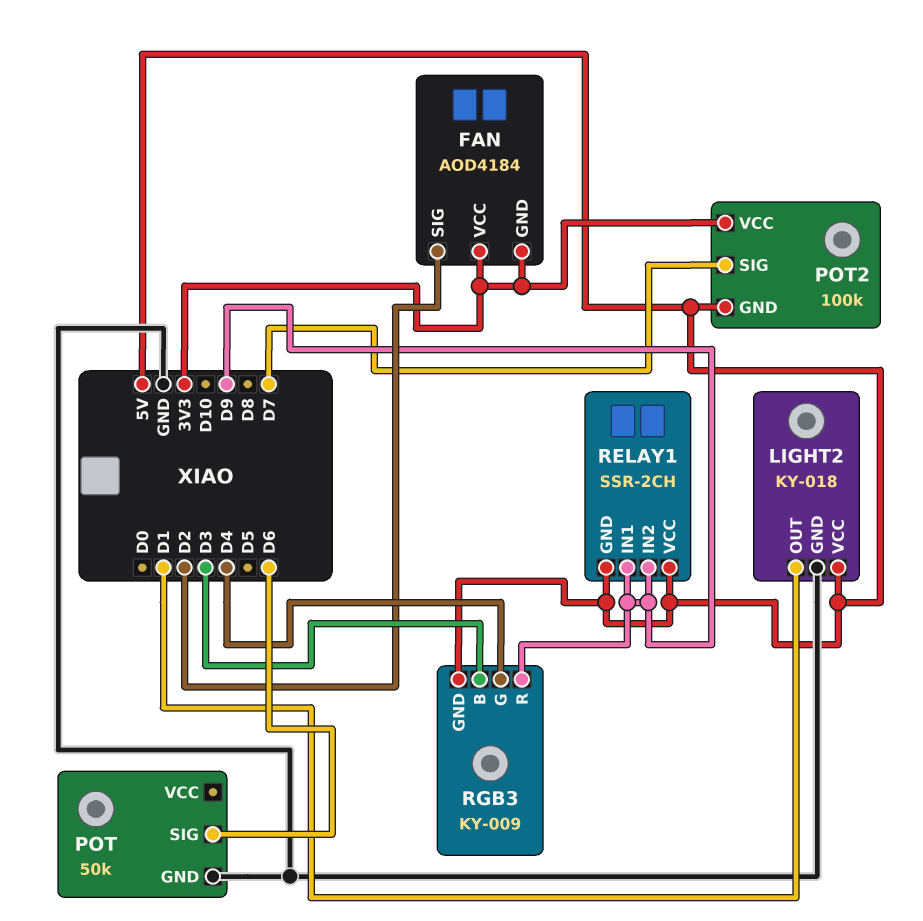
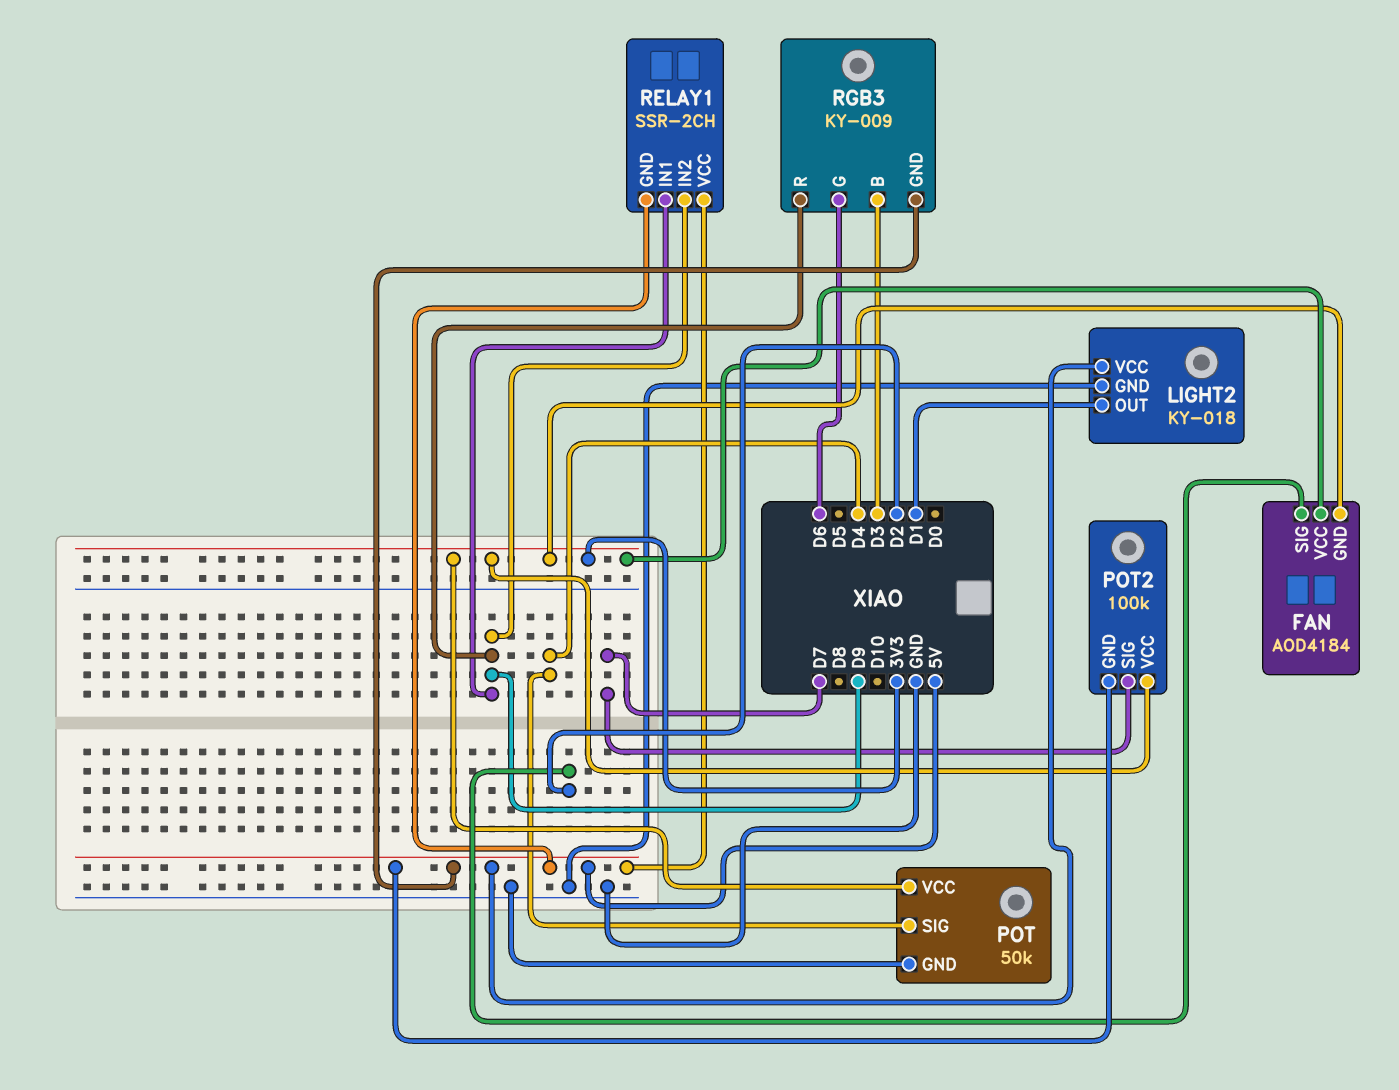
POT pin SIG: D6 -> D4
POT pin VCC: none -> 3V3
RGB3 pin G: D4 -> D6

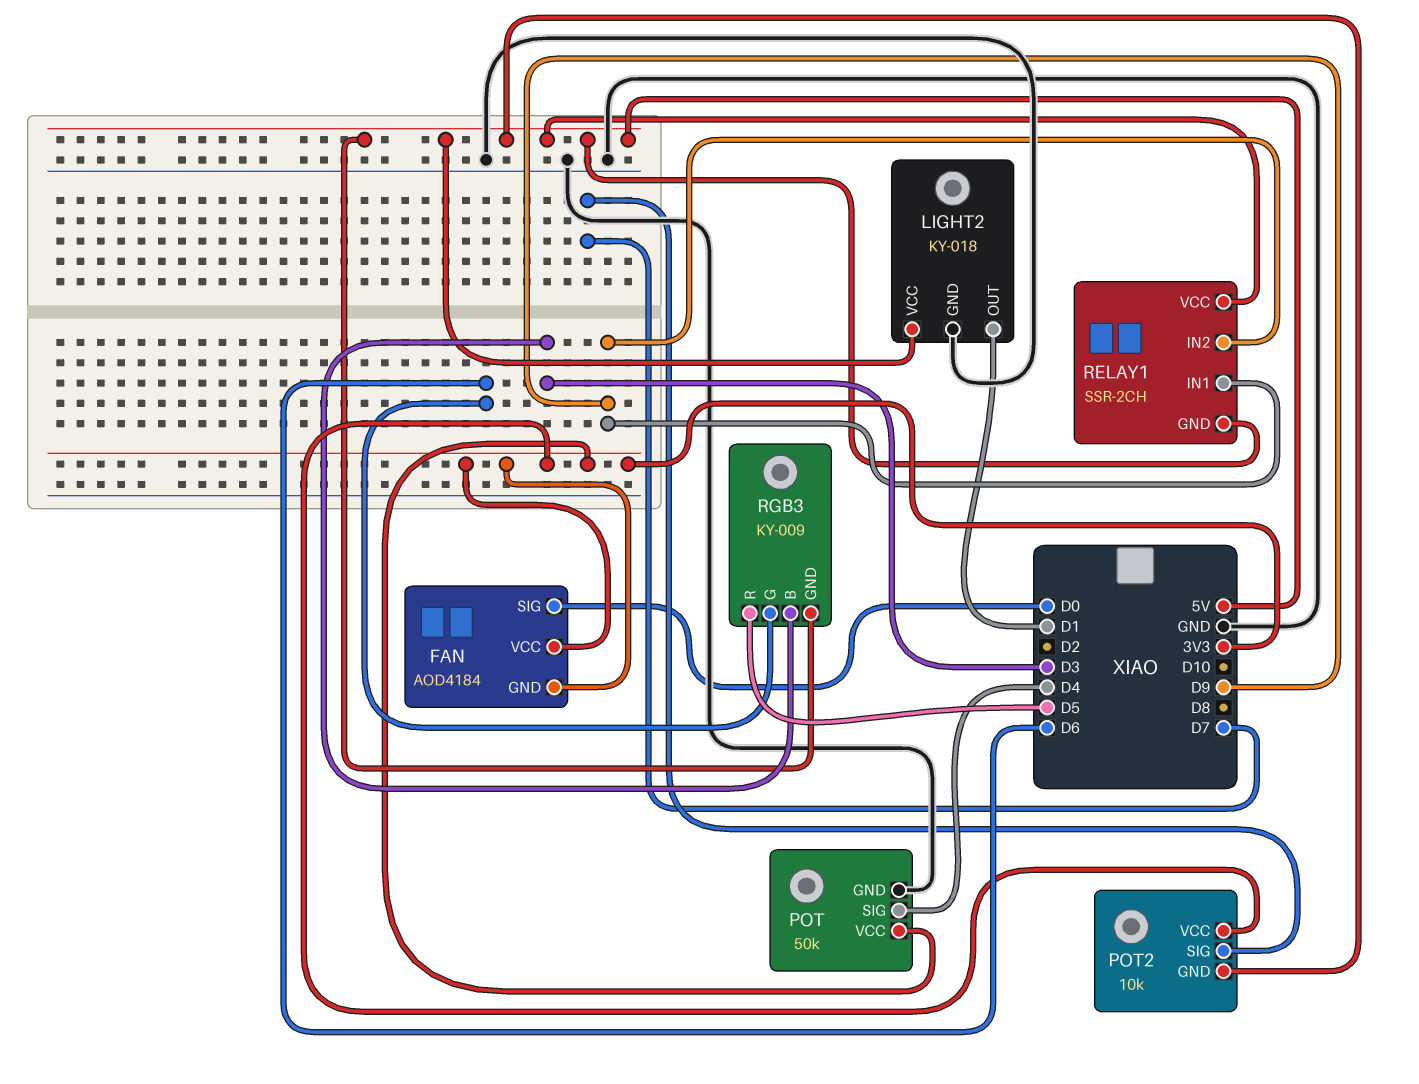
FAN pin SIG: D2 -> D0
POT2: 100k -> 10k
RGB3 pin R: D9 -> D5

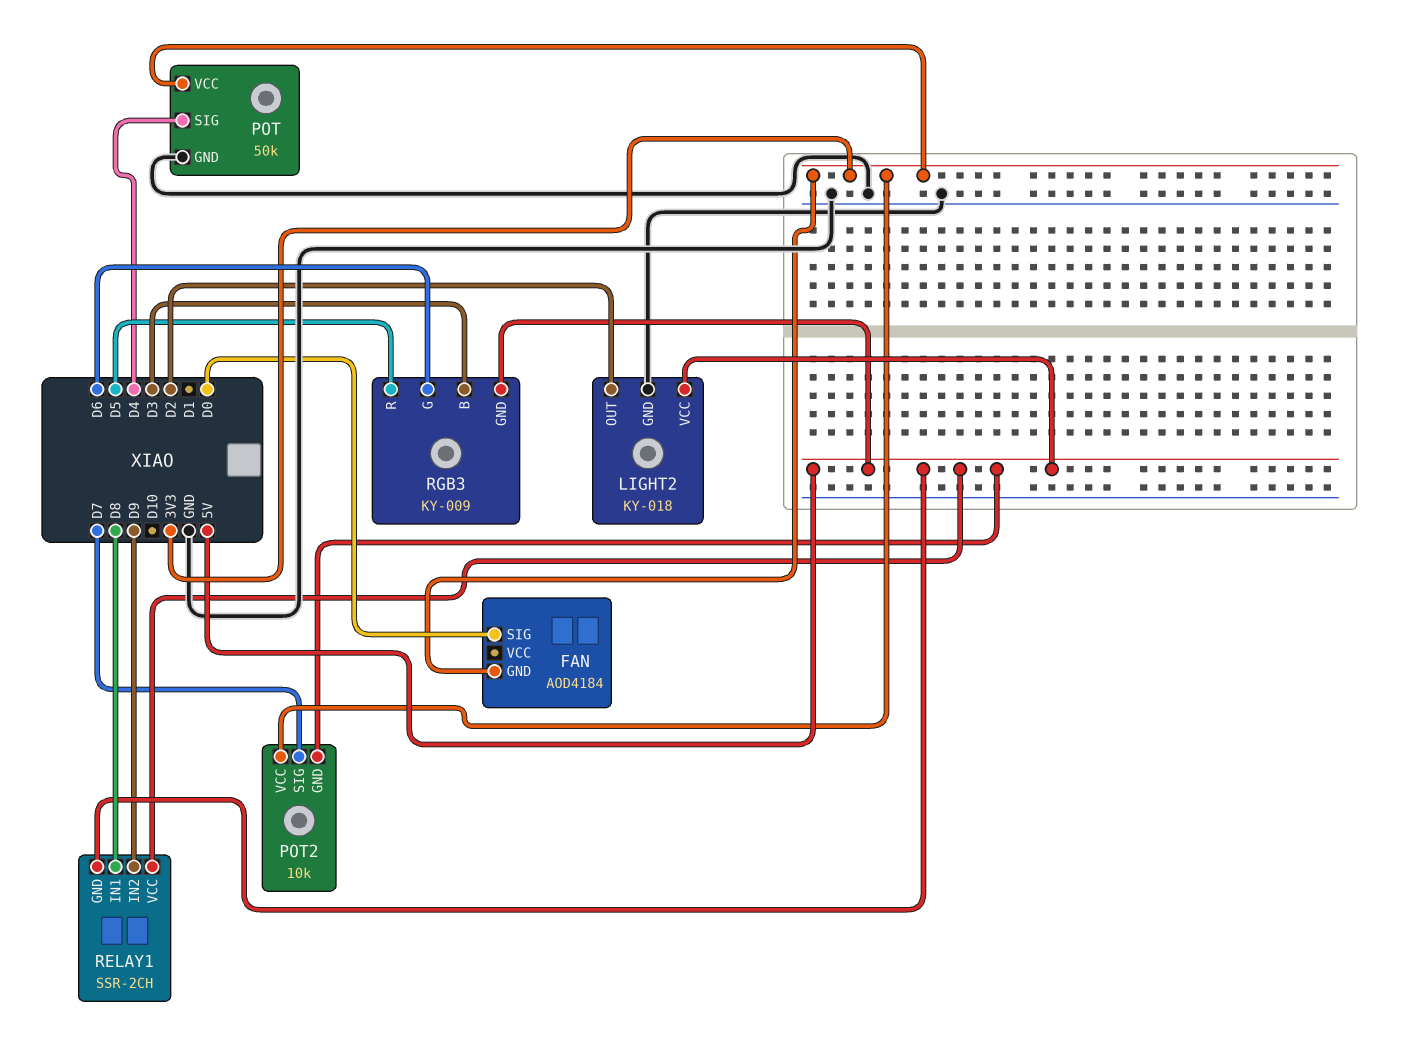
FAN pin VCC: 3V3 -> none
LIGHT2 pin OUT: D1 -> D2
RELAY1 pin IN1: D9 -> D8

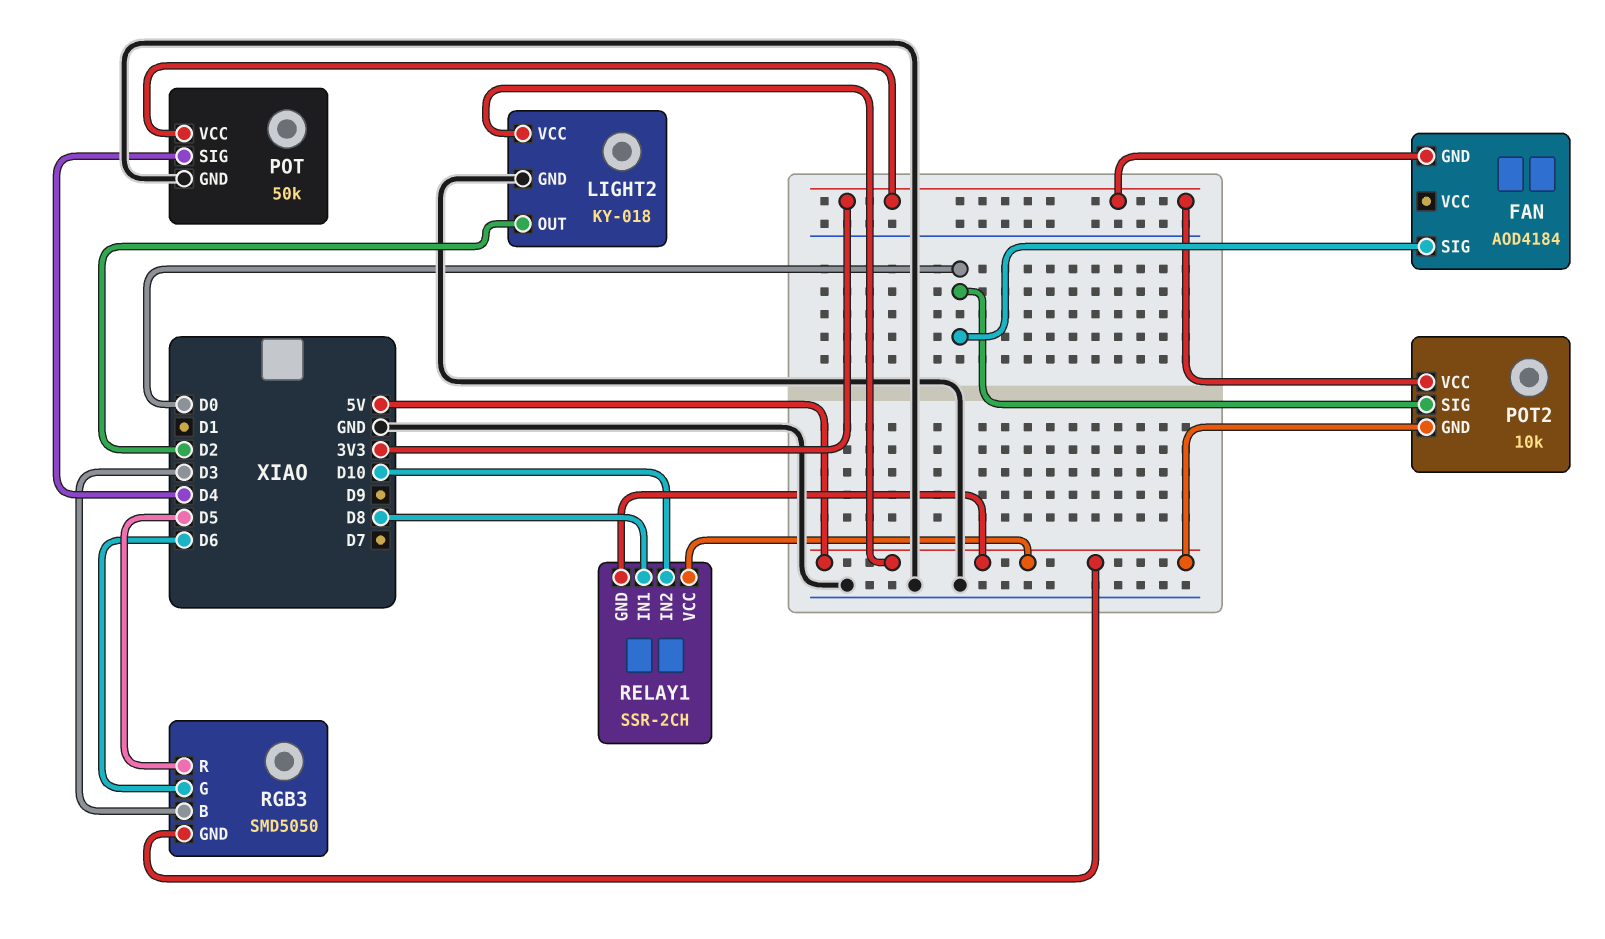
POT2 pin SIG: D7 -> D0
RELAY1 pin IN2: D9 -> D10
RGB3: KY-009 -> SMD5050

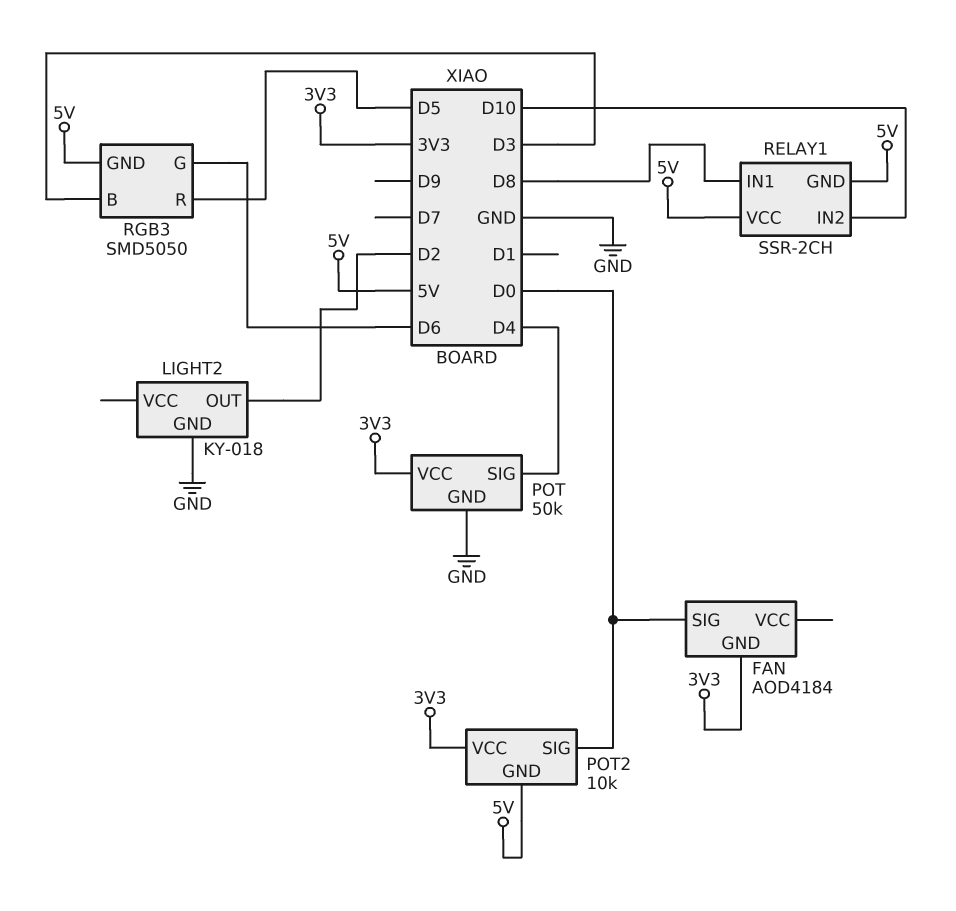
LIGHT2 pin VCC: 5V -> none

